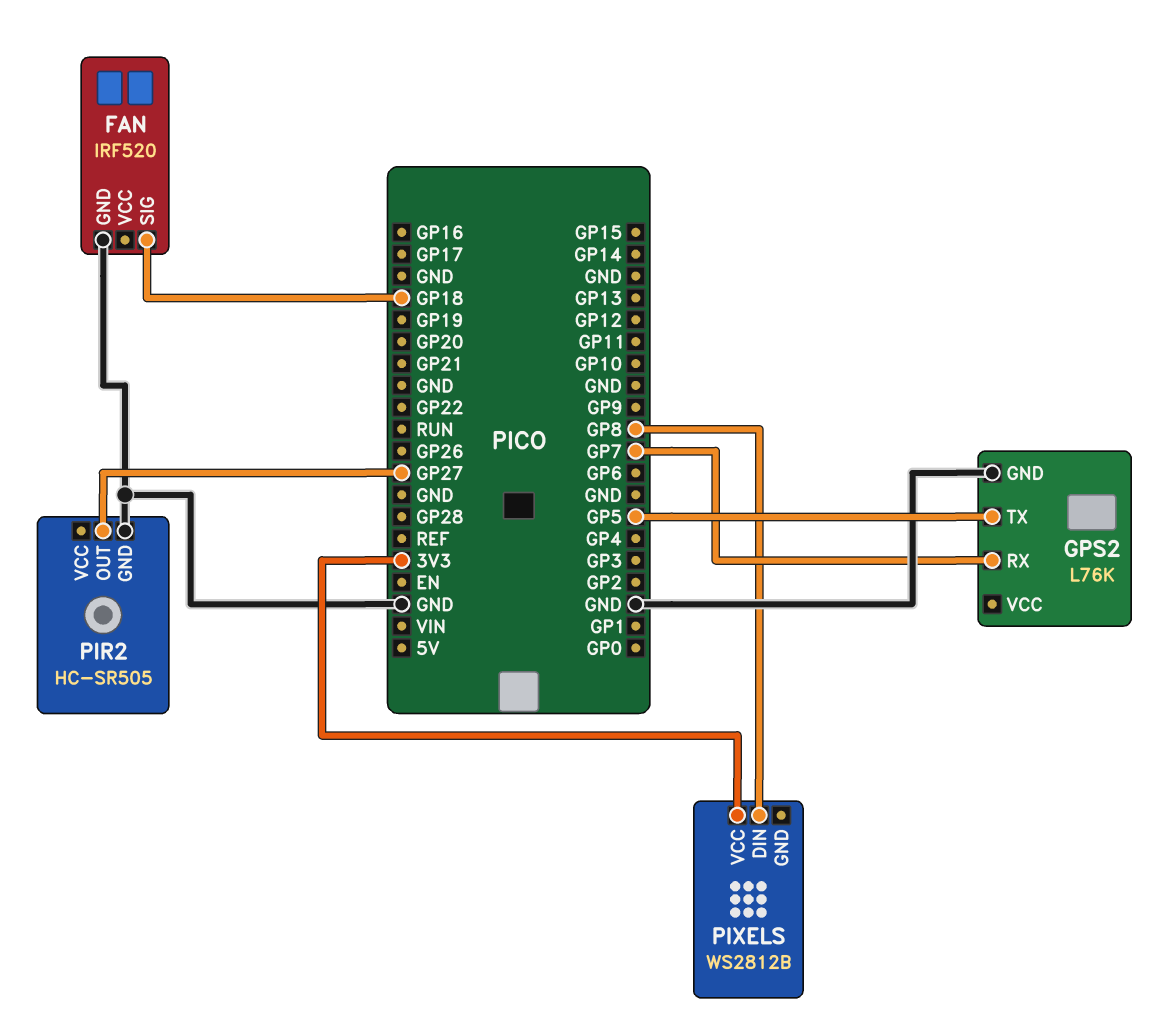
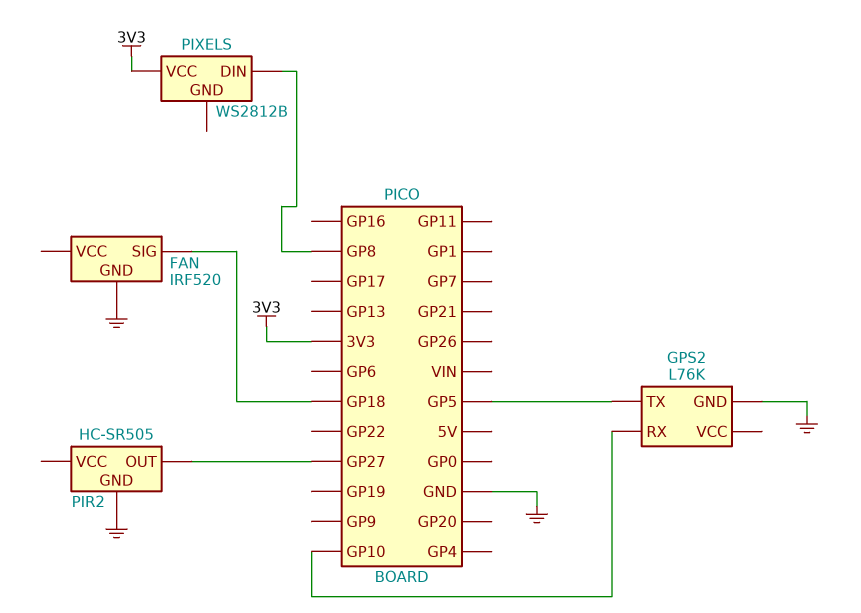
GPS2 pin RX: GP7 -> GP10

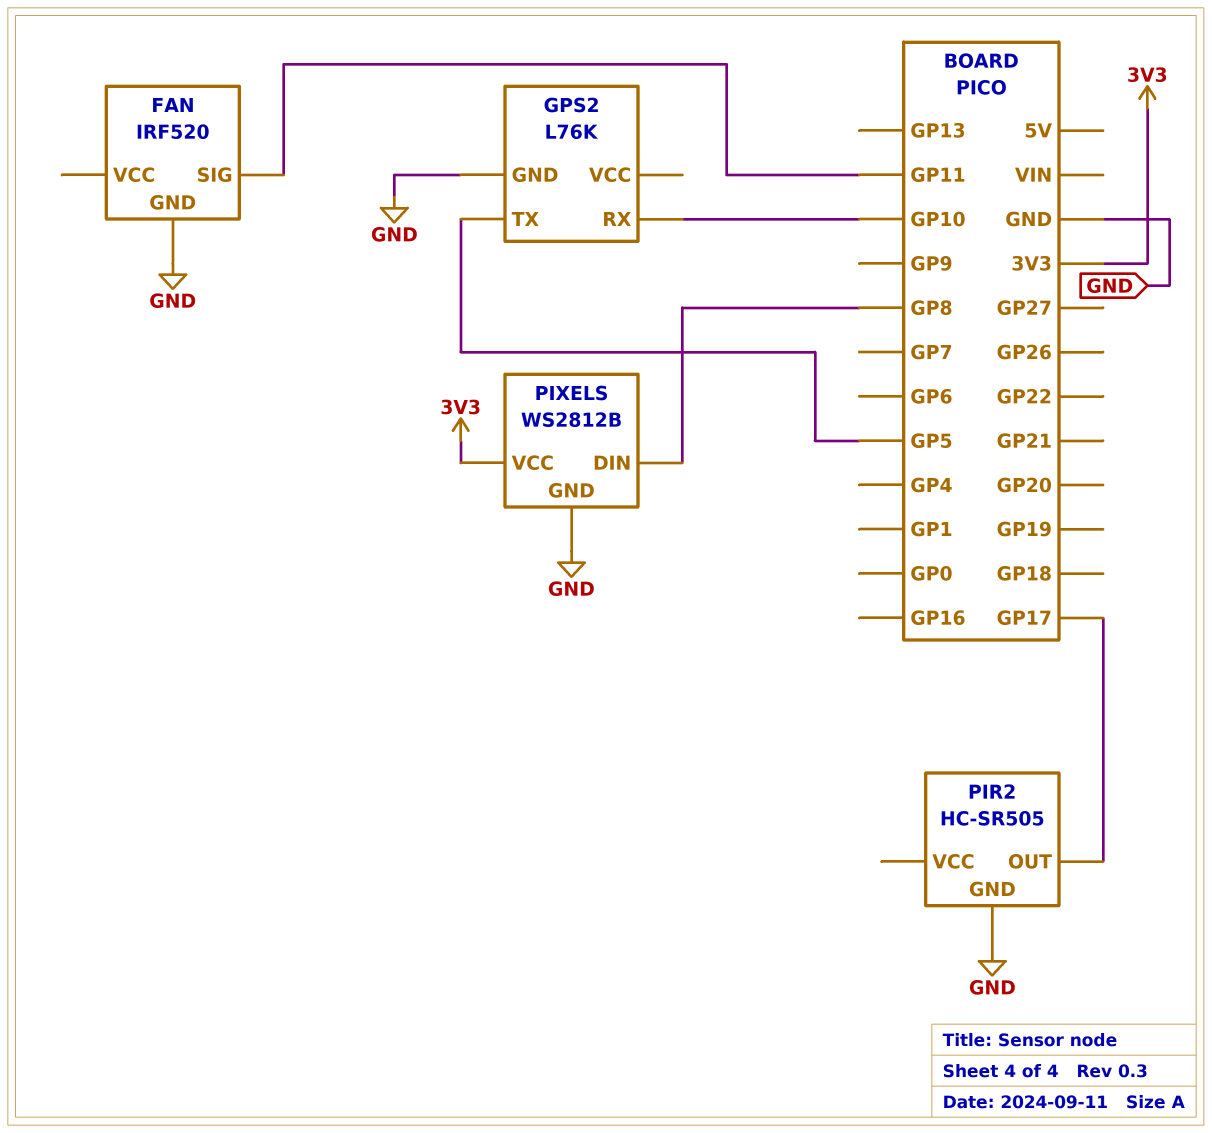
FAN pin SIG: GP18 -> GP11
PIR2 pin OUT: GP27 -> GP17
PIXELS pin GND: none -> GND

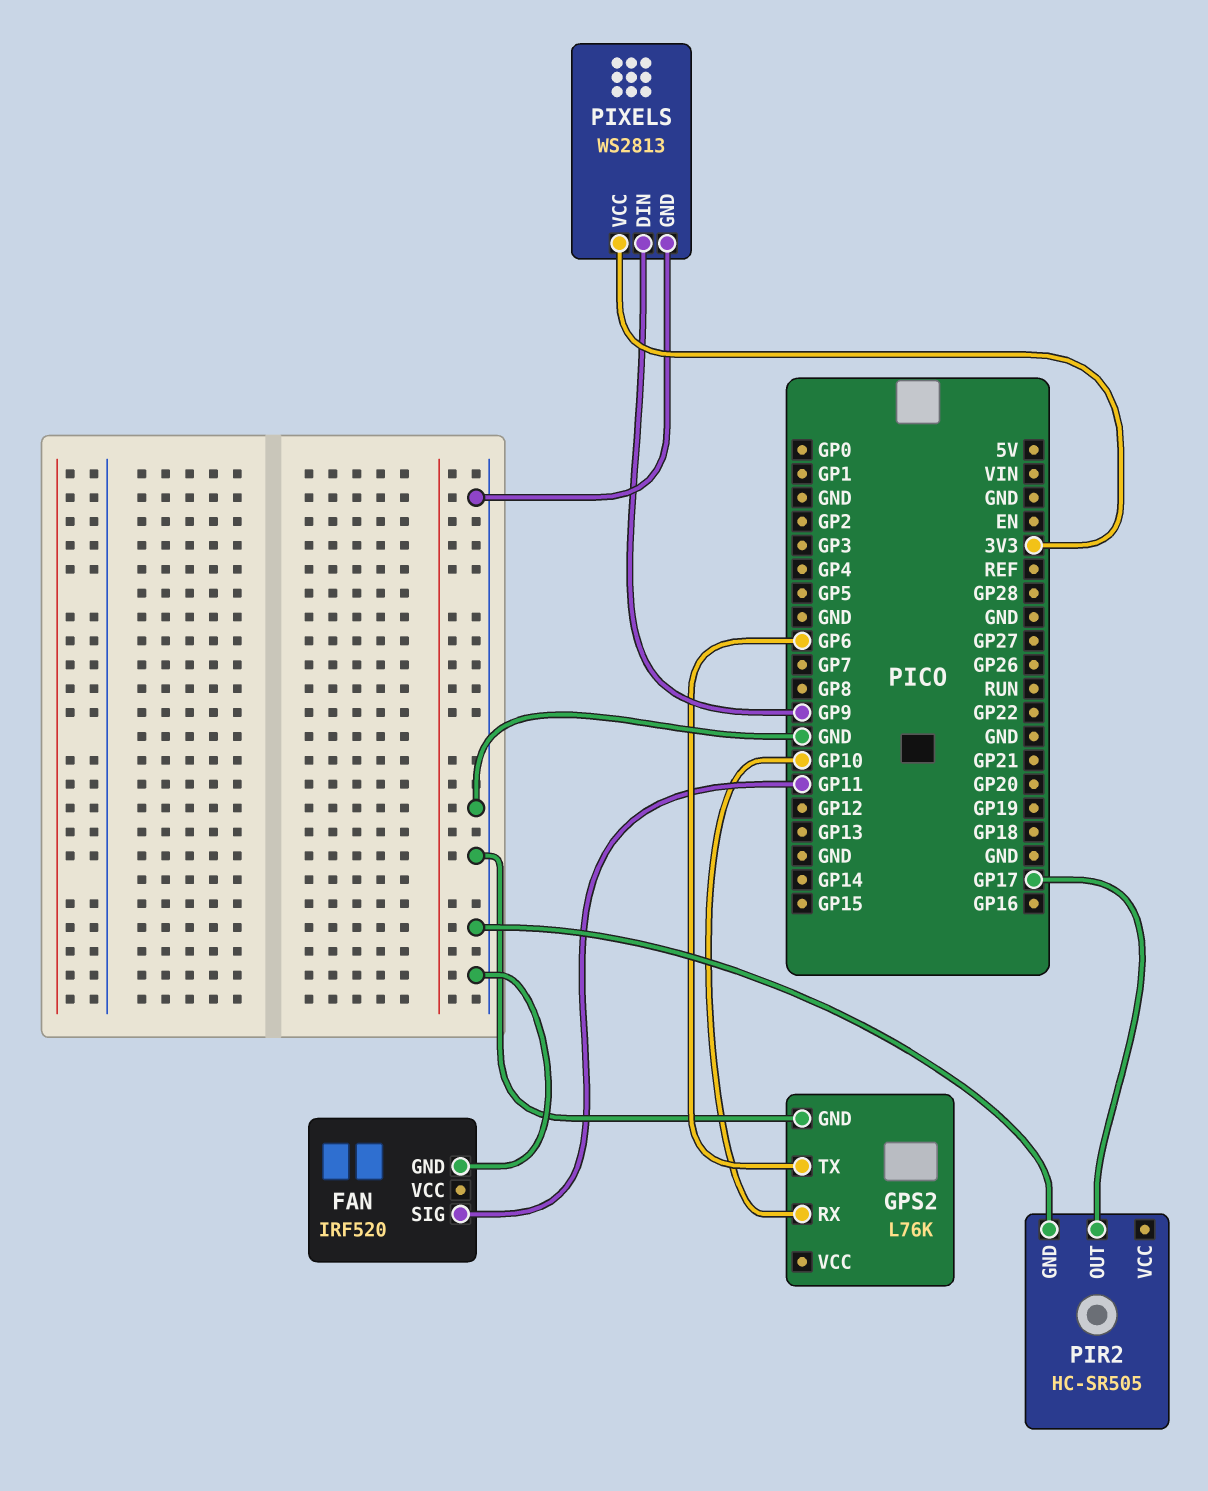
GPS2 pin TX: GP5 -> GP6
PIXELS: WS2812B -> WS2813
PIXELS pin DIN: GP8 -> GP9

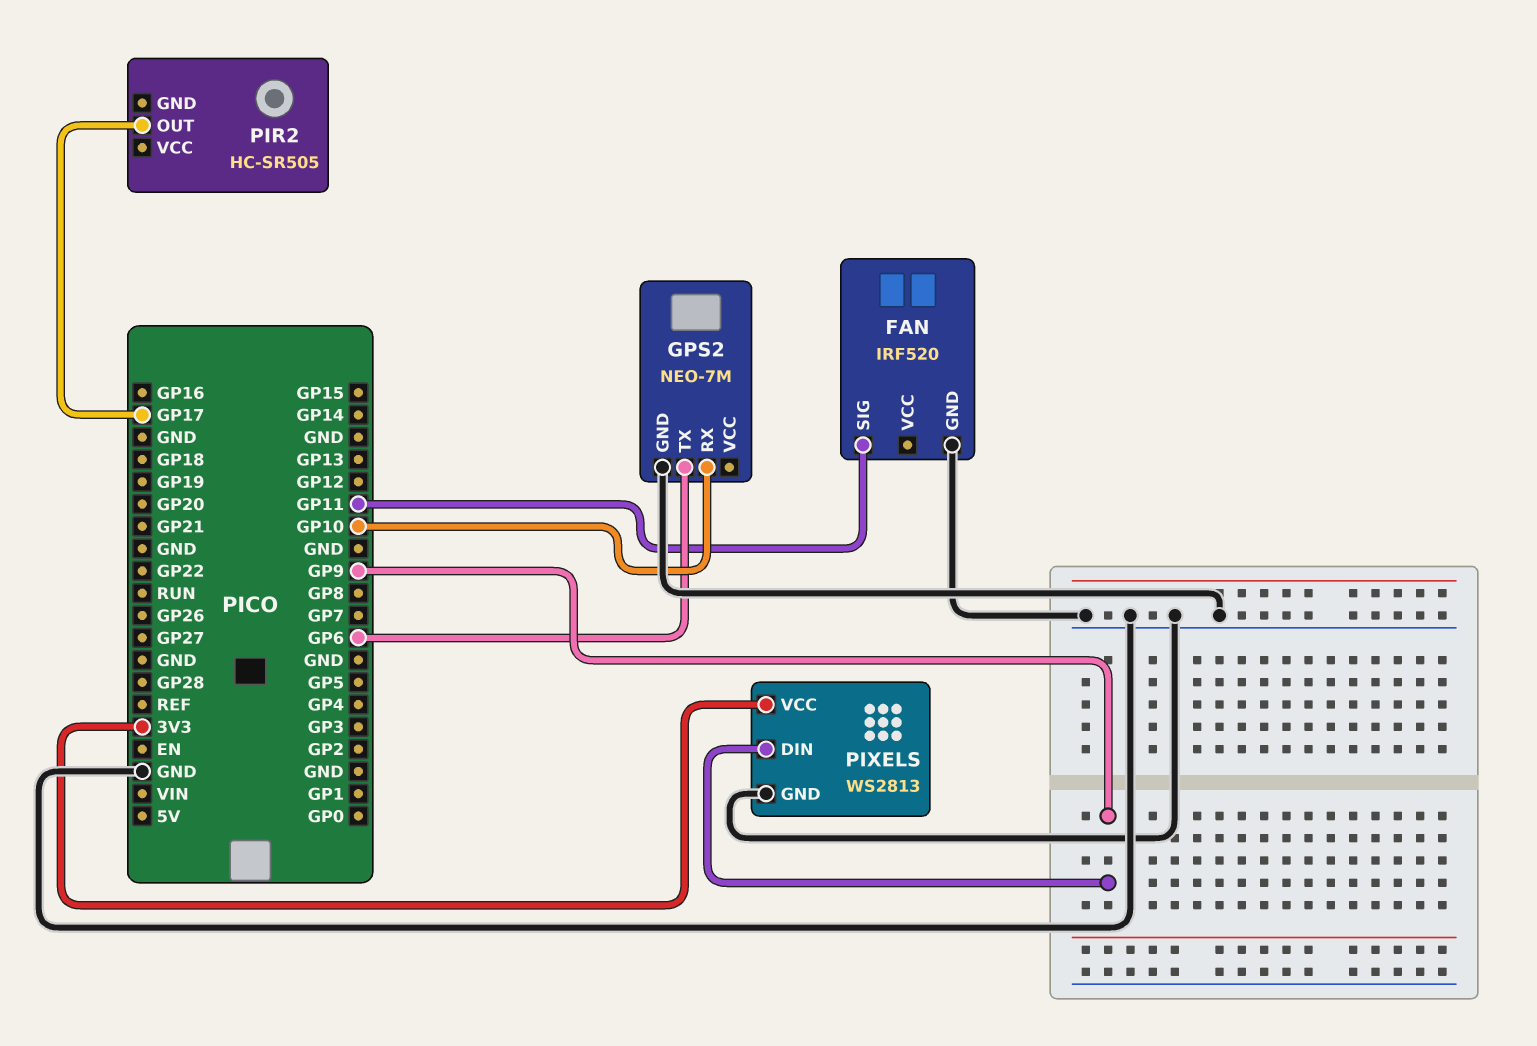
GPS2: L76K -> NEO-7M
PIR2 pin GND: GND -> none

